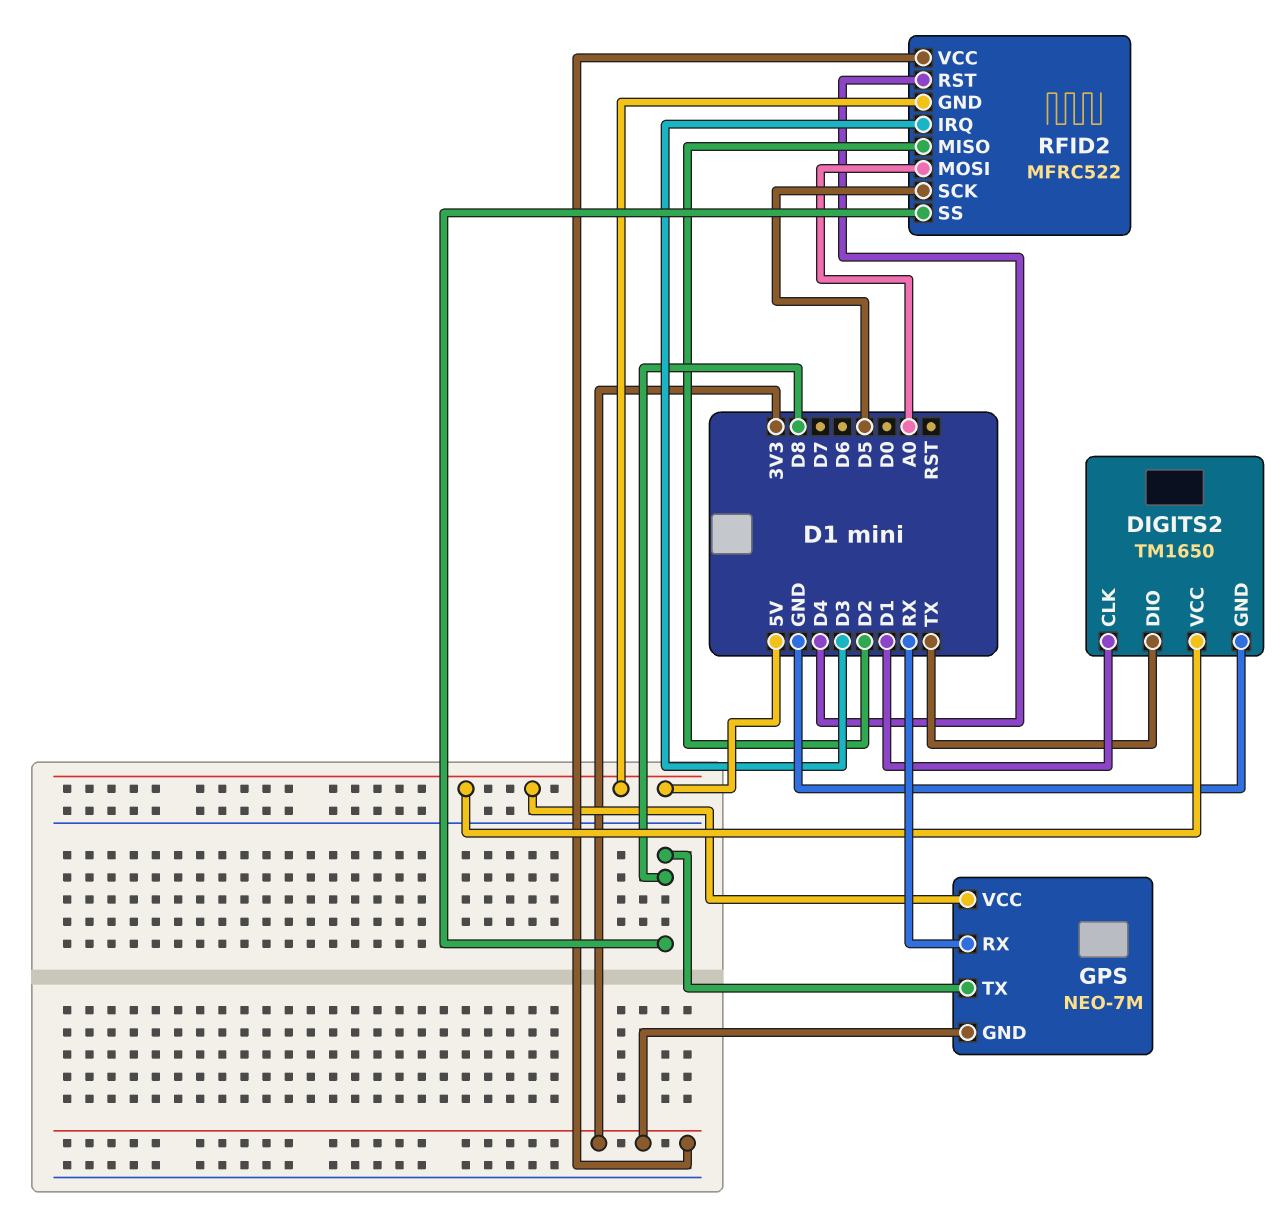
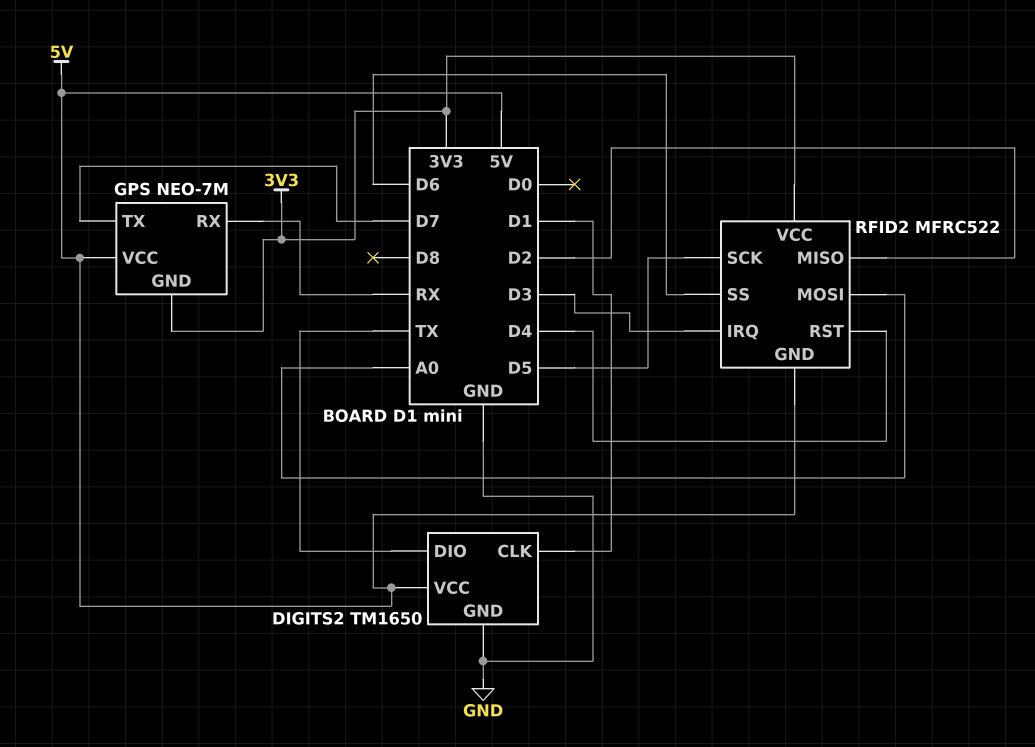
GPS pin TX: D8 -> D7
RFID2 pin SS: D8 -> D6

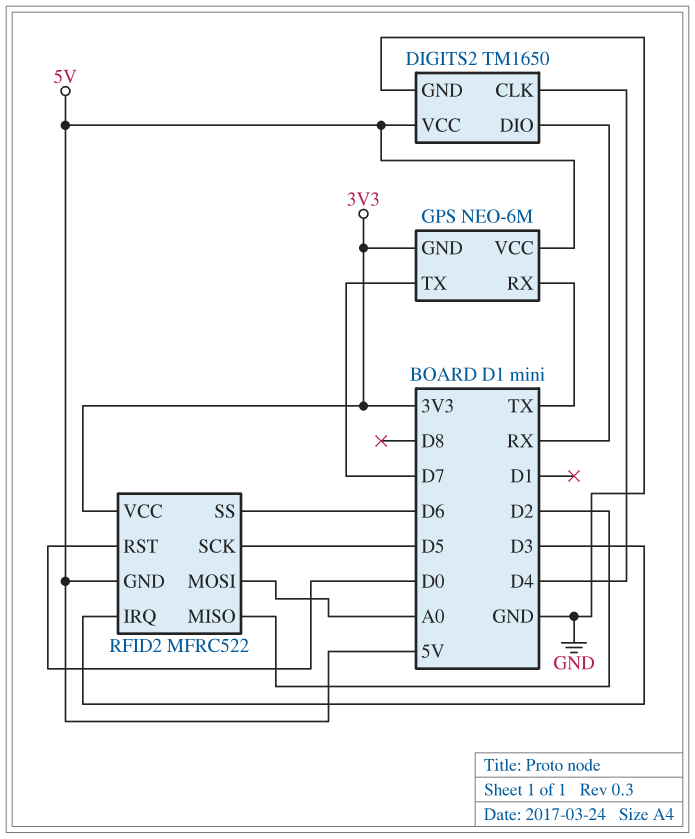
DIGITS2 pin CLK: D1 -> D4
DIGITS2 pin DIO: TX -> RX
GPS: NEO-7M -> NEO-6M
GPS pin RX: RX -> TX
RFID2 pin RST: D4 -> D0

